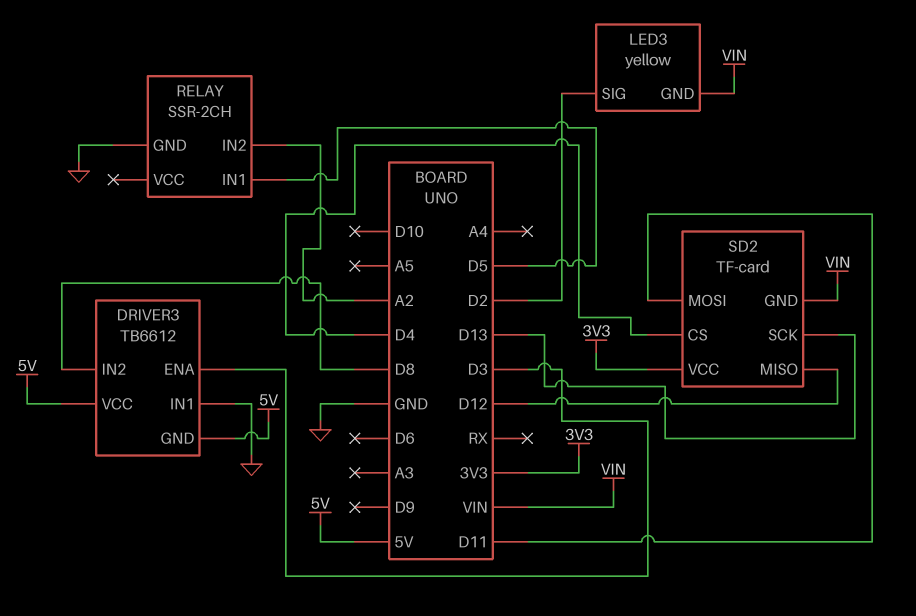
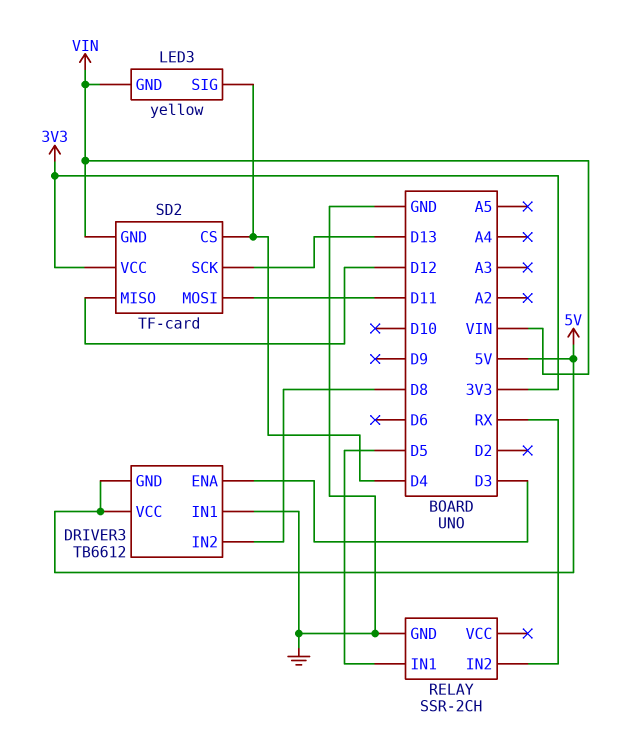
LED3 pin SIG: D2 -> D4
RELAY pin IN2: A2 -> RX

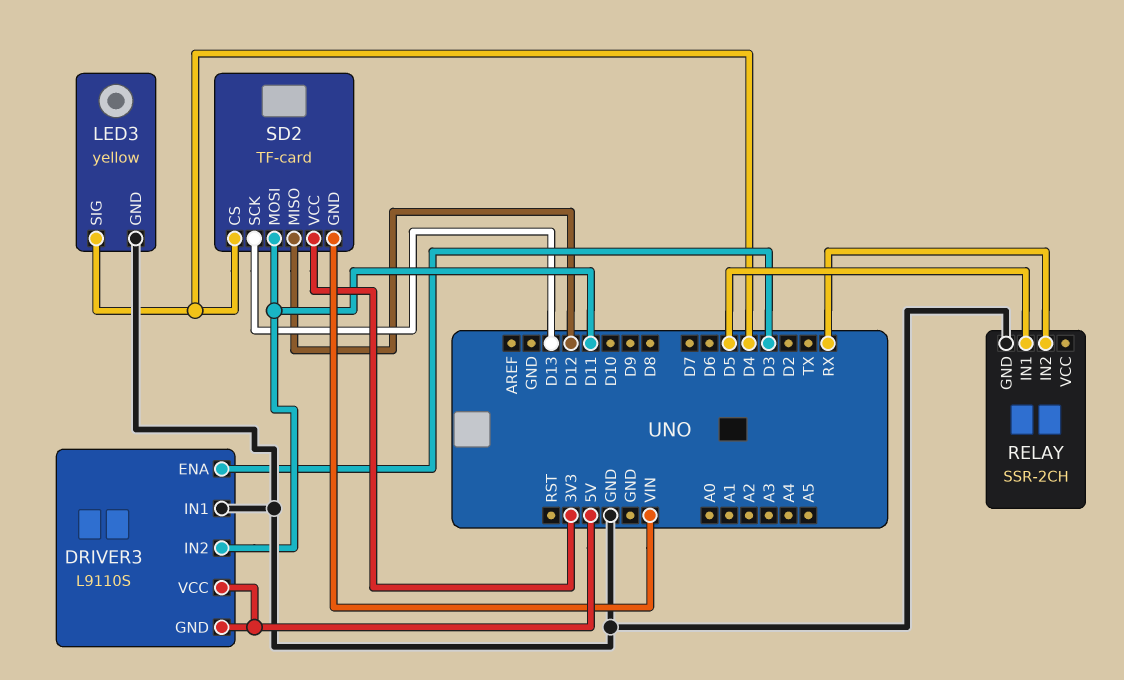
DRIVER3: TB6612 -> L9110S
DRIVER3 pin IN2: D8 -> D11
LED3 pin GND: VIN -> GND

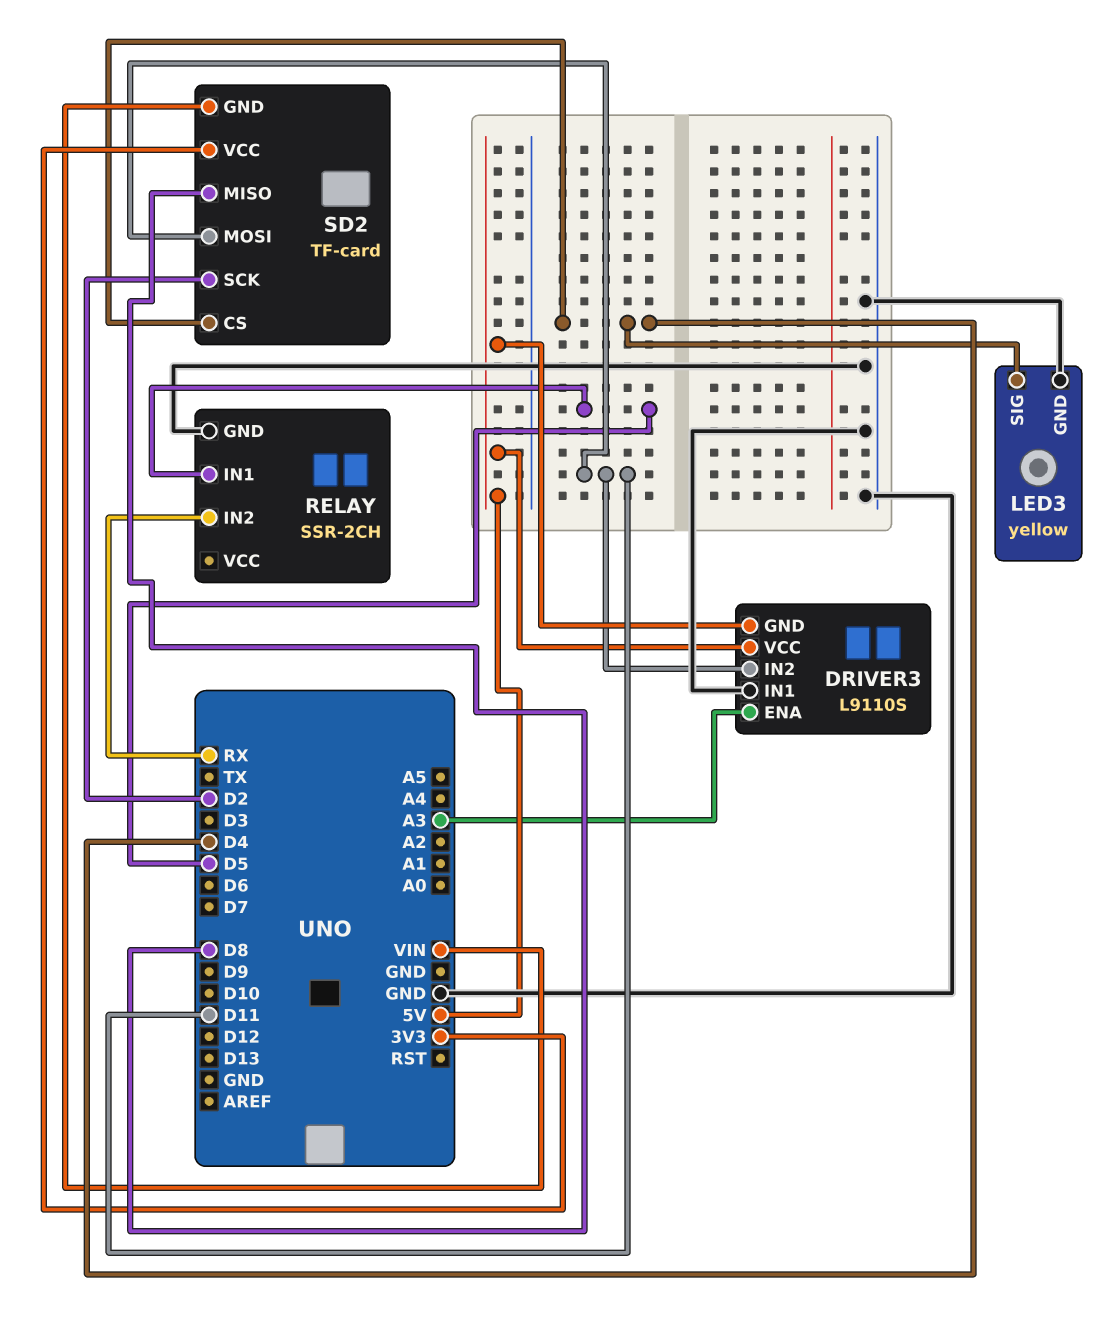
DRIVER3 pin ENA: D3 -> A3
SD2 pin MISO: D12 -> D8
SD2 pin SCK: D13 -> D2

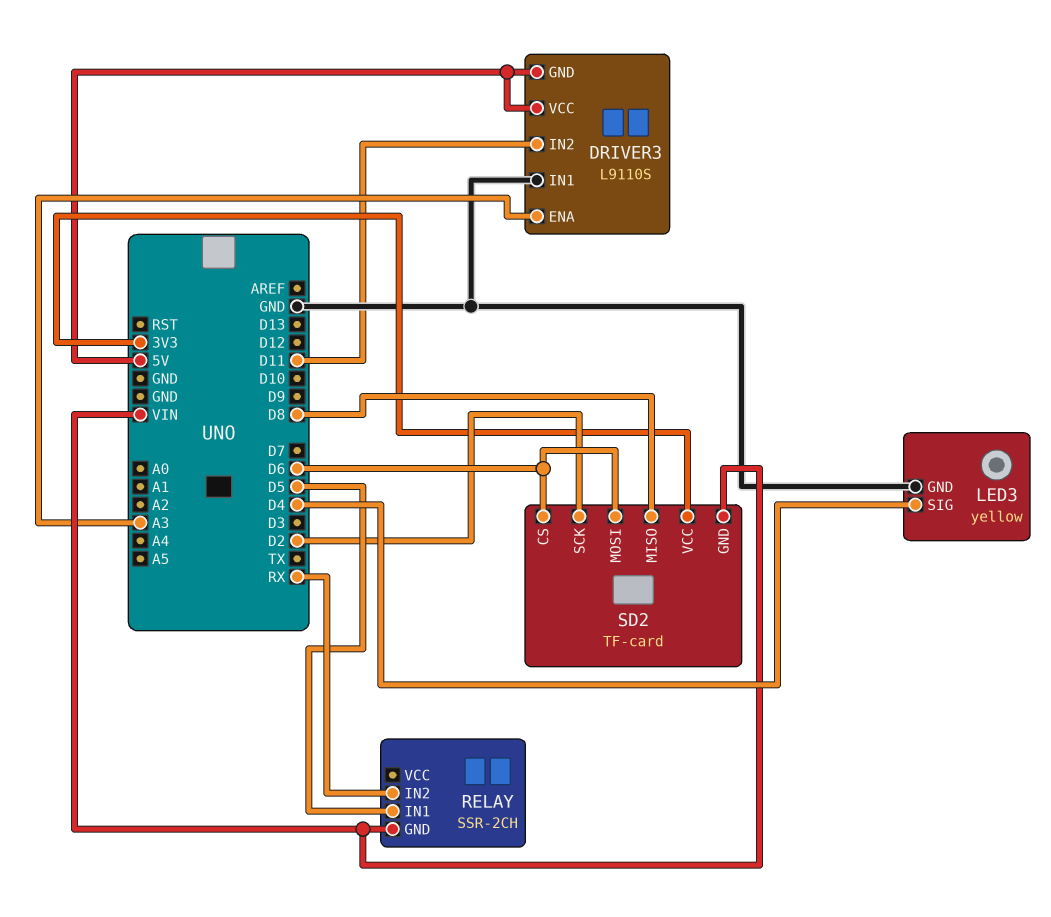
RELAY pin GND: GND -> VIN
SD2 pin CS: D4 -> D6
SD2 pin MOSI: D11 -> D6

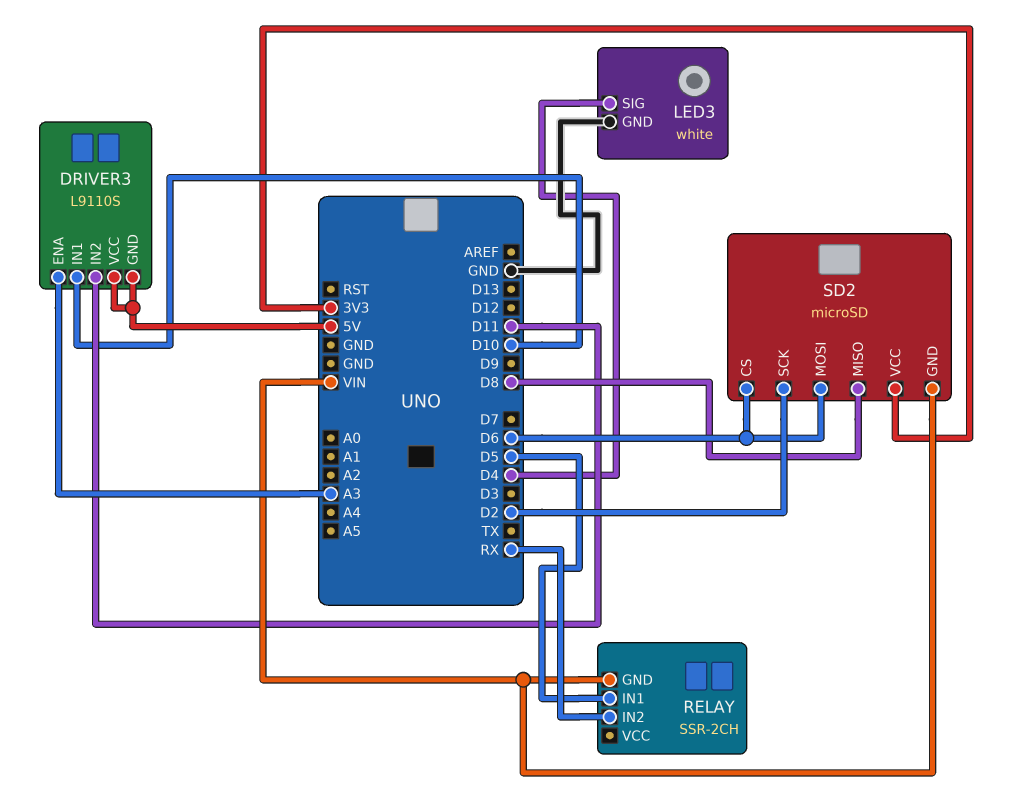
DRIVER3 pin IN1: GND -> D10
LED3: yellow -> white
SD2: TF-card -> microSD

